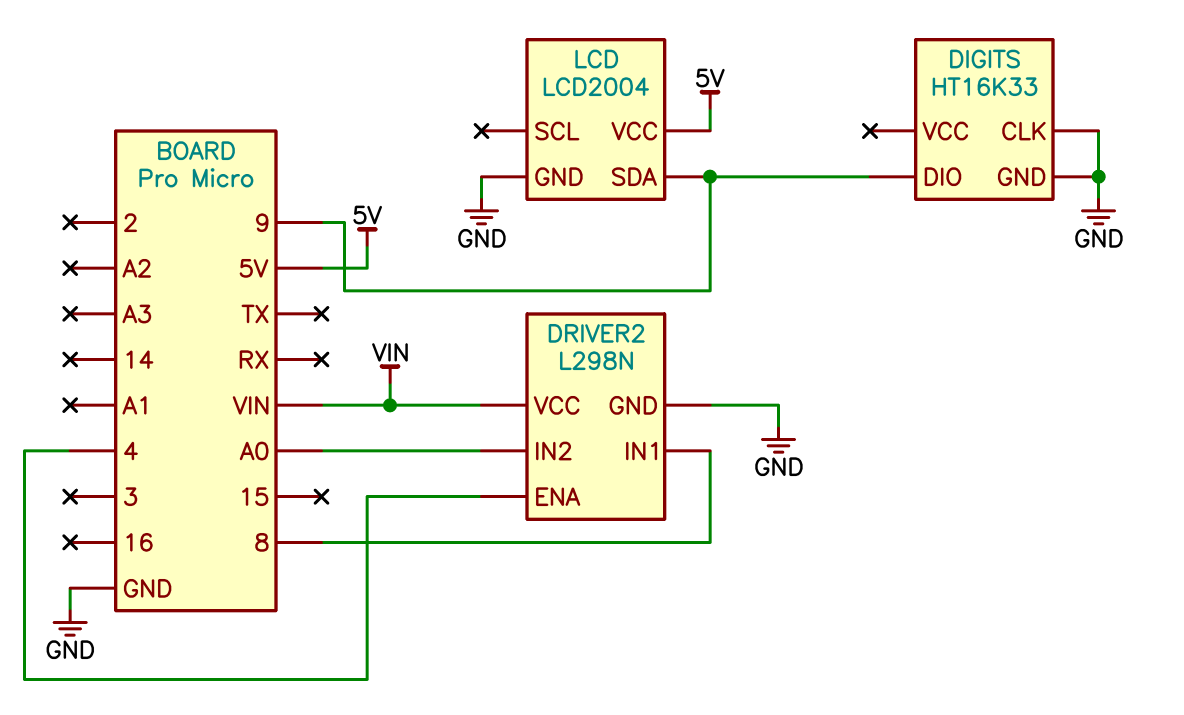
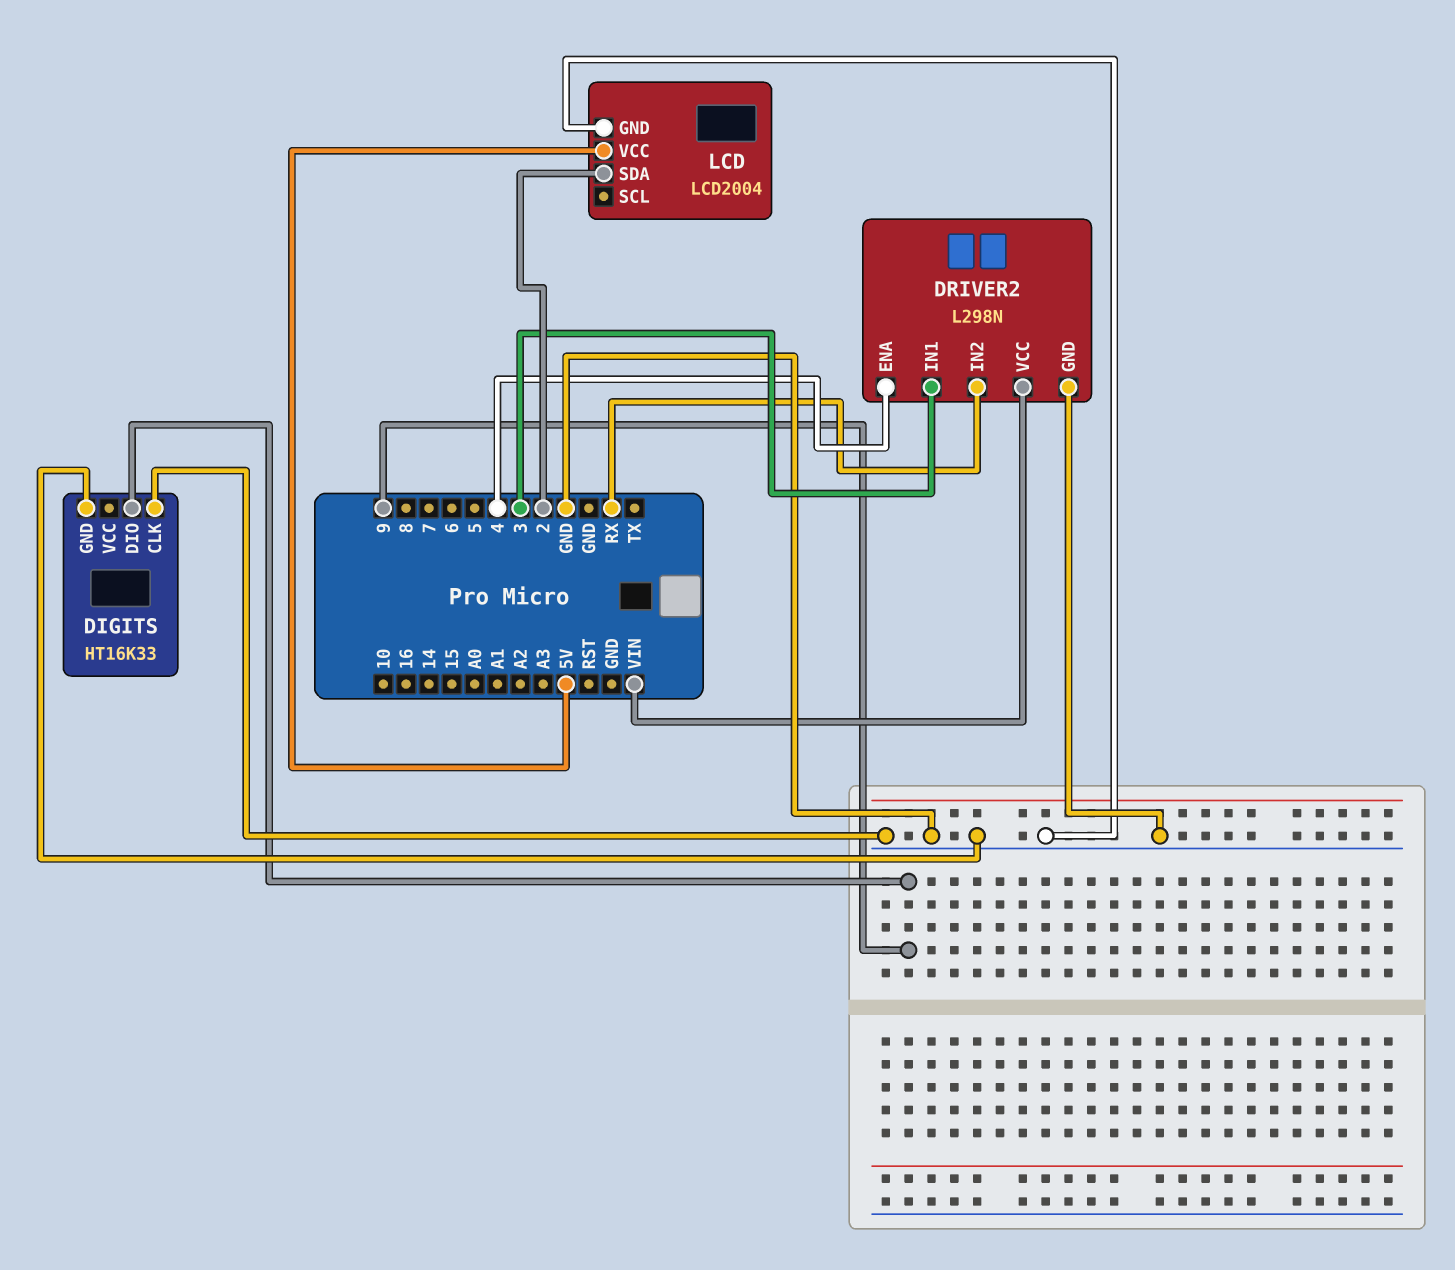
DRIVER2 pin IN1: 8 -> 3
DRIVER2 pin IN2: A0 -> RX
LCD pin SDA: 9 -> 2

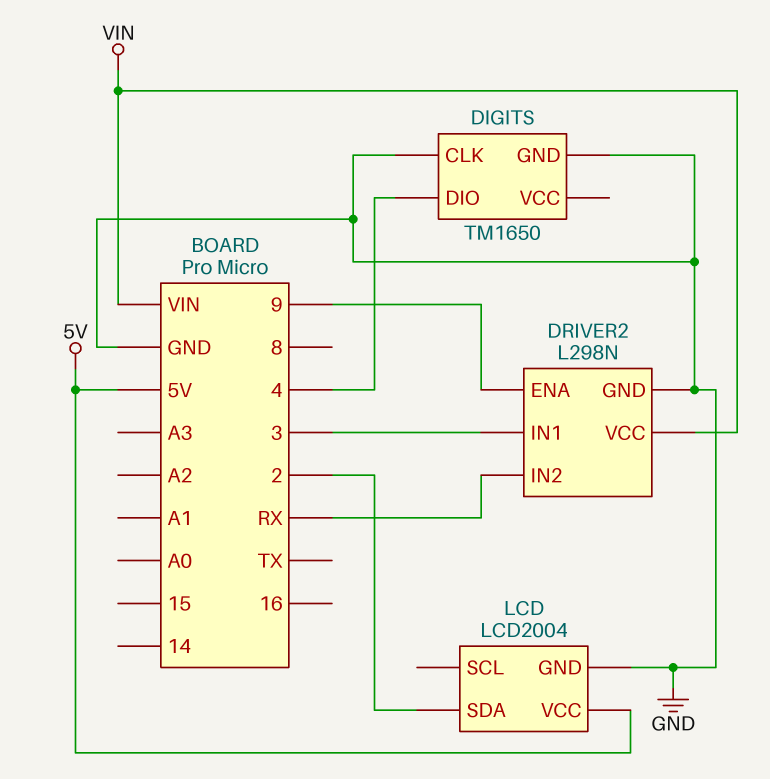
DIGITS: HT16K33 -> TM1650
DIGITS pin DIO: 9 -> 4
DRIVER2 pin ENA: 4 -> 9

